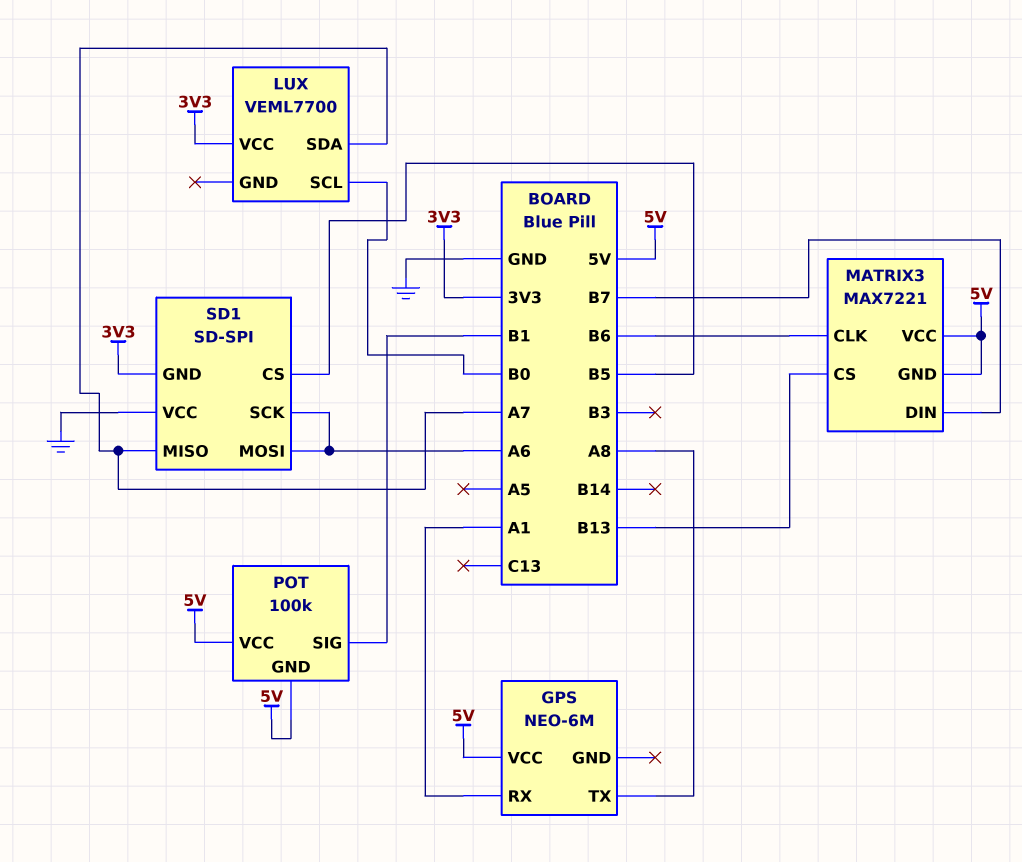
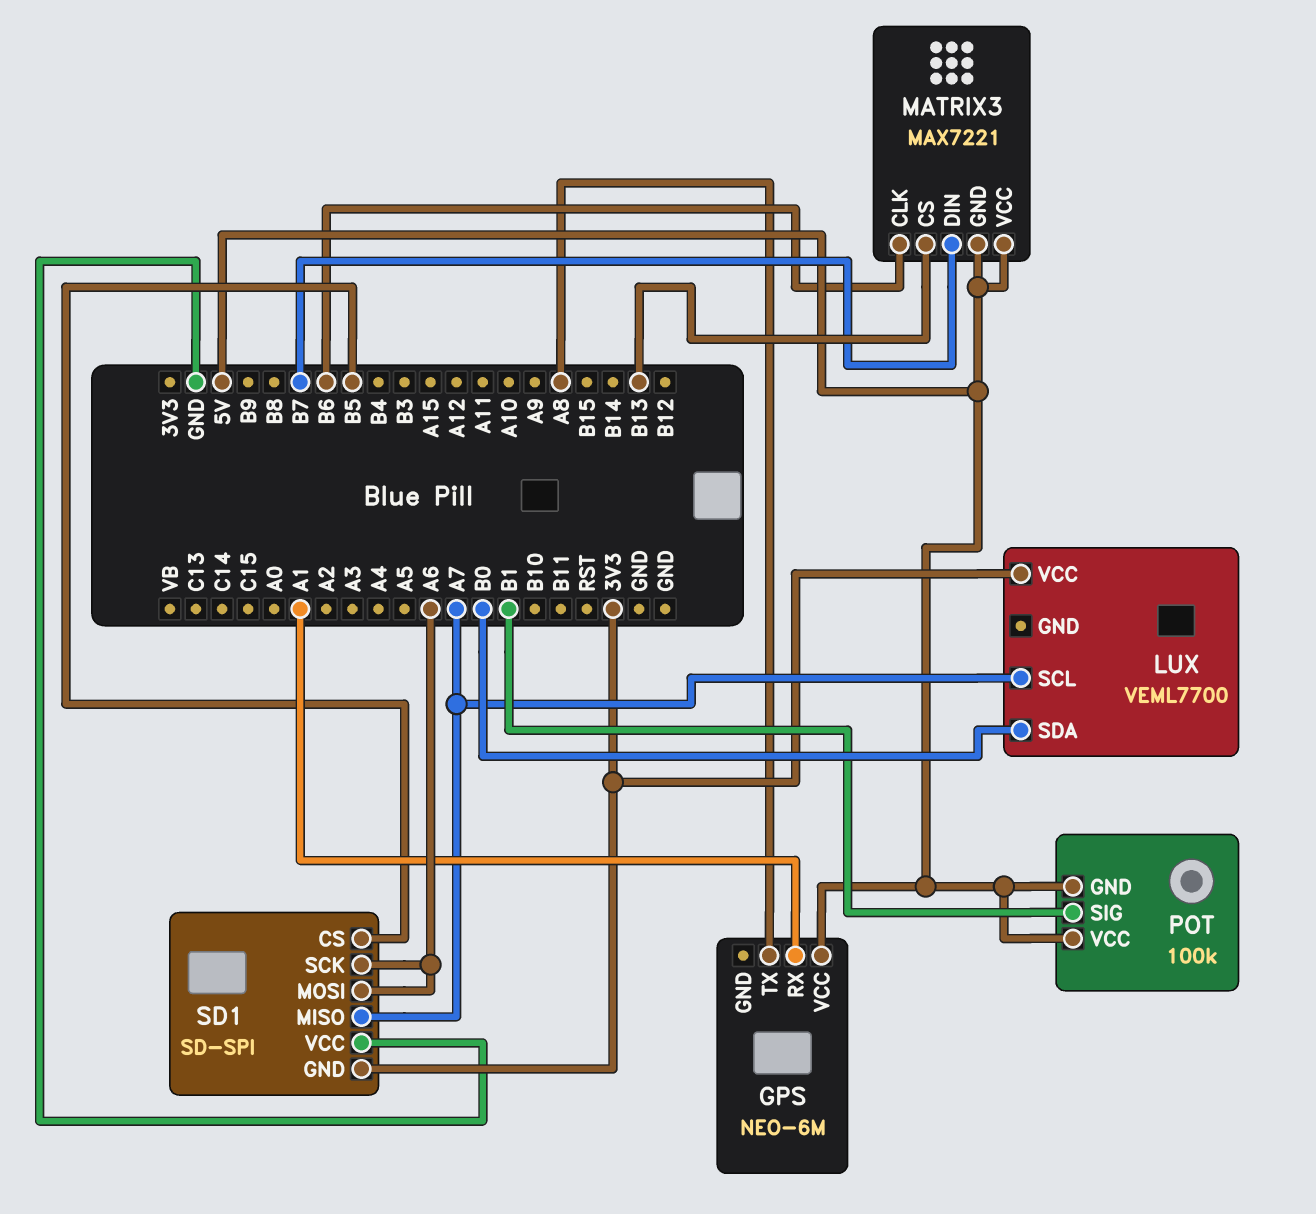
LUX pin SCL: B0 -> A7
LUX pin SDA: A7 -> B0

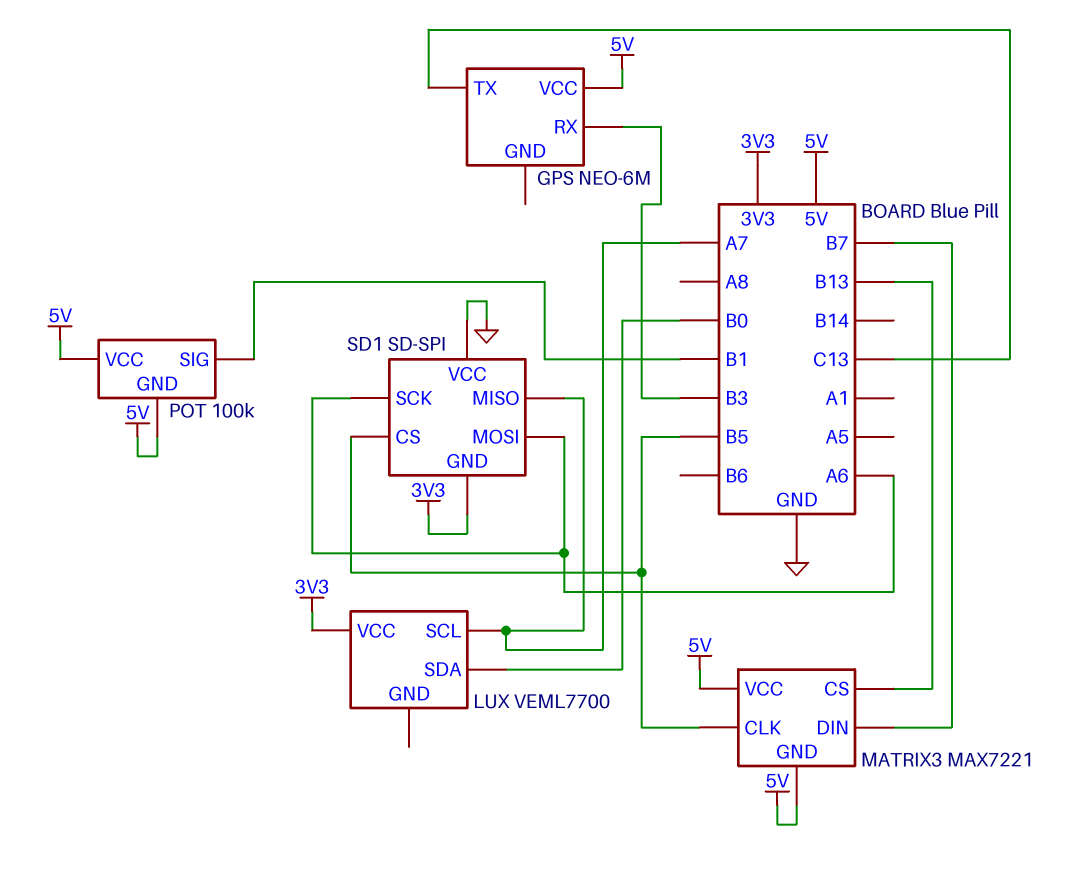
GPS pin RX: A1 -> B3
GPS pin TX: A8 -> C13
MATRIX3 pin CLK: B6 -> B5

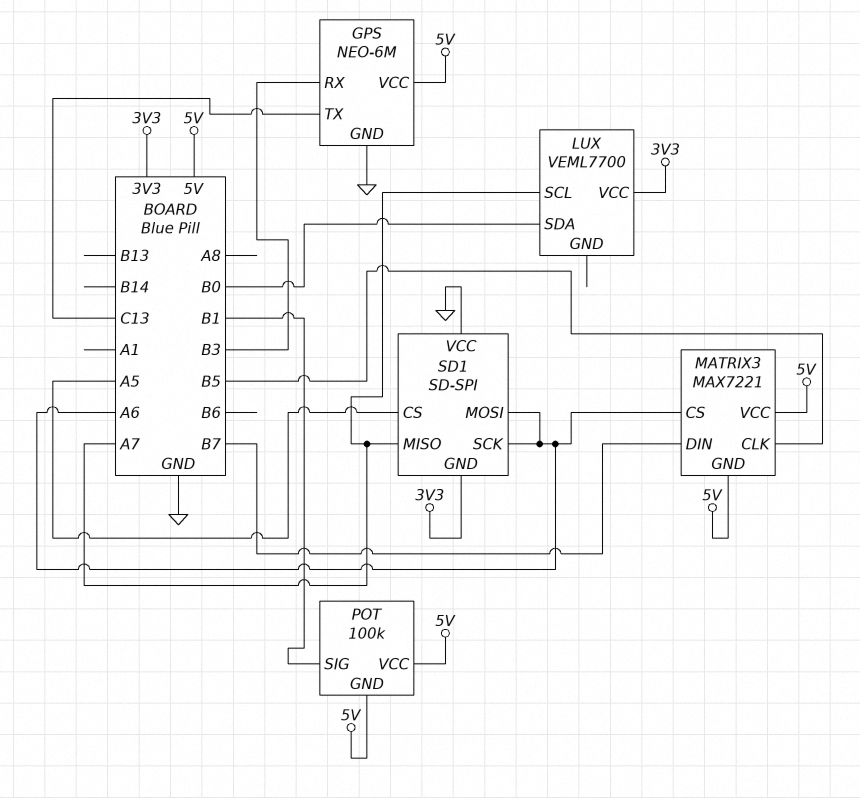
GPS pin GND: none -> GND
MATRIX3 pin CS: B13 -> A6
SD1 pin CS: B5 -> A5

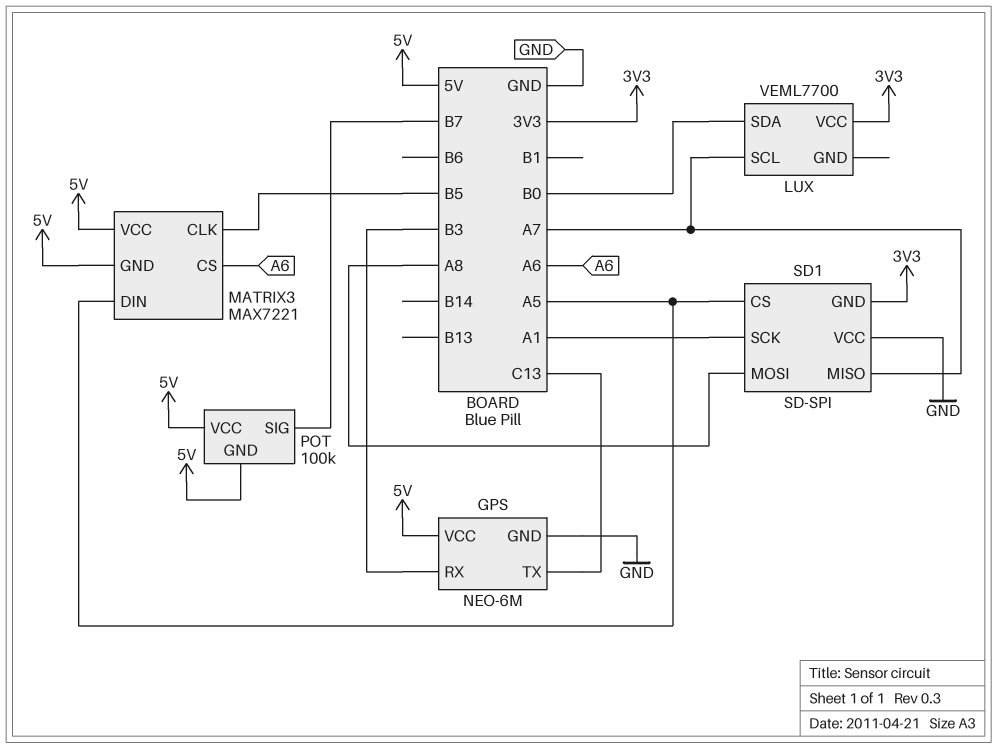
MATRIX3 pin DIN: B7 -> A5
POT pin SIG: B1 -> B7
SD1 pin MOSI: A6 -> A8
SD1 pin SCK: A6 -> A1

